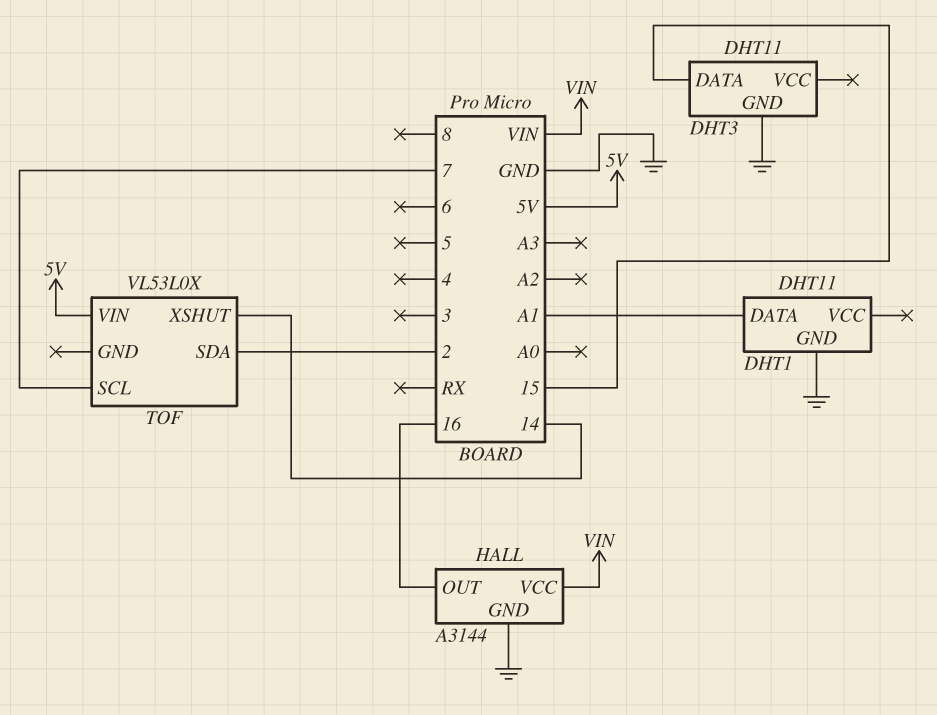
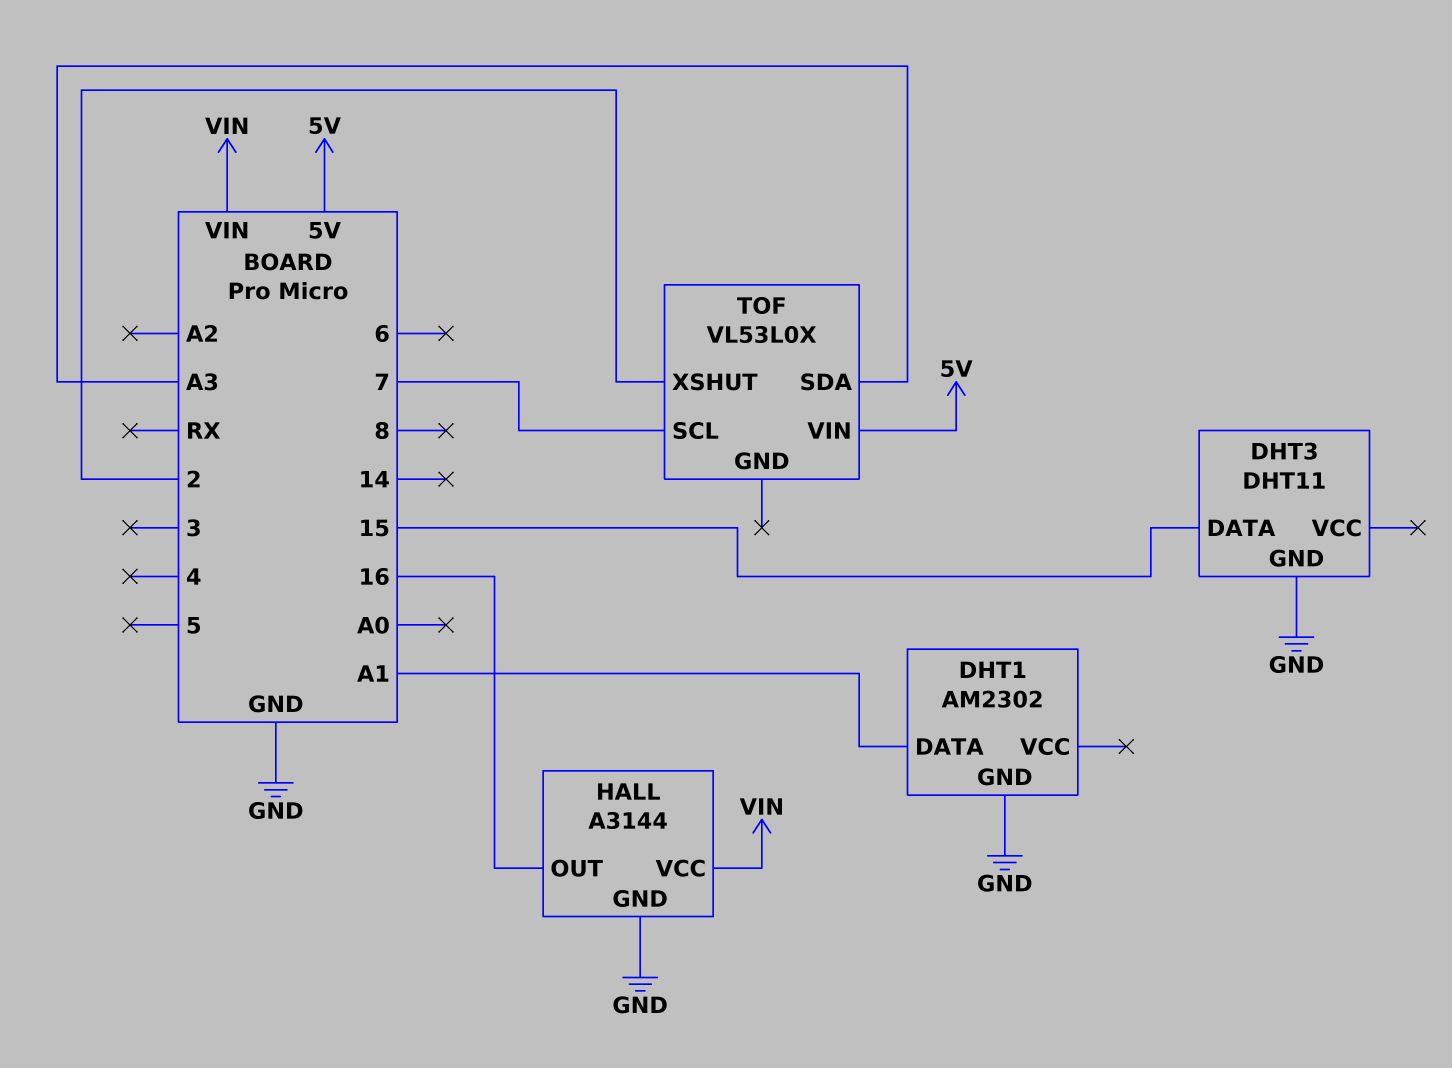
DHT1: DHT11 -> AM2302
TOF pin SDA: 2 -> A3
TOF pin XSHUT: 14 -> 2

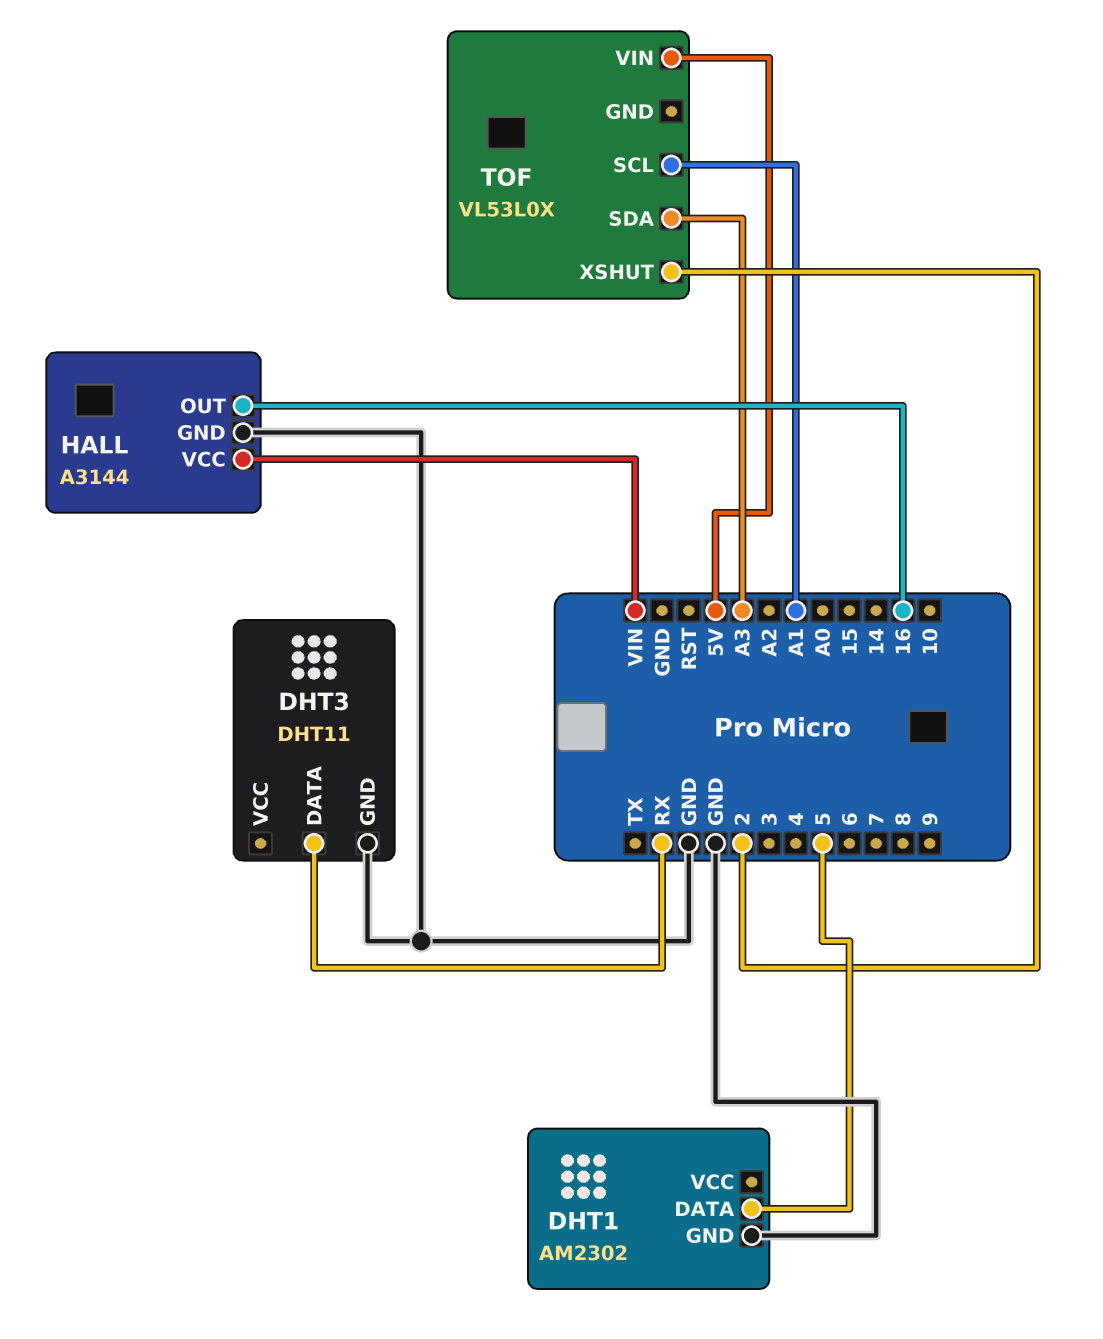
DHT1 pin DATA: A1 -> 5
DHT3 pin DATA: 15 -> RX
TOF pin SCL: 7 -> A1

